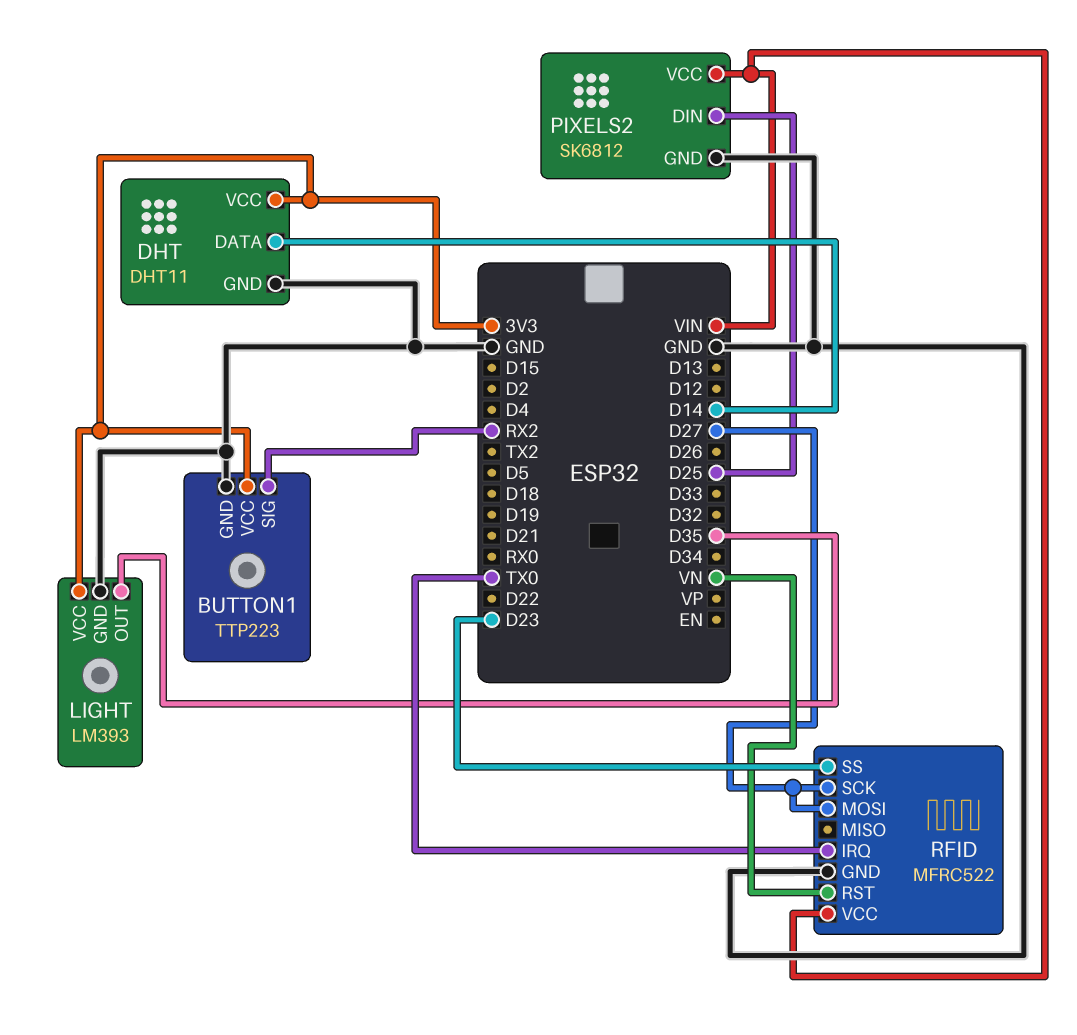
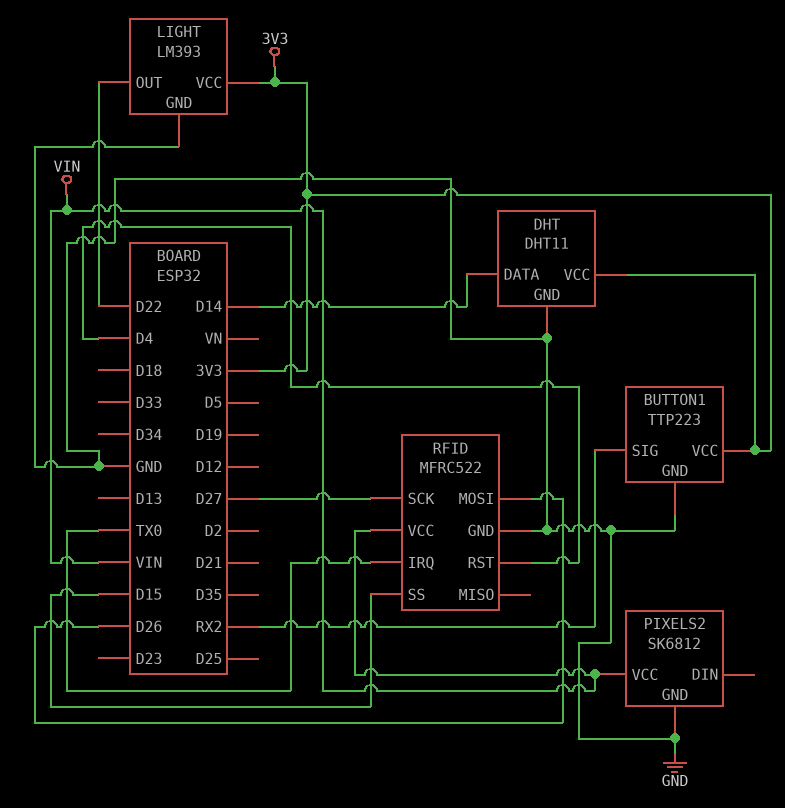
LIGHT pin OUT: D35 -> D22
PIXELS2 pin DIN: D25 -> none
RFID pin MOSI: D27 -> D26
RFID pin RST: VN -> D4
RFID pin SS: D23 -> D15

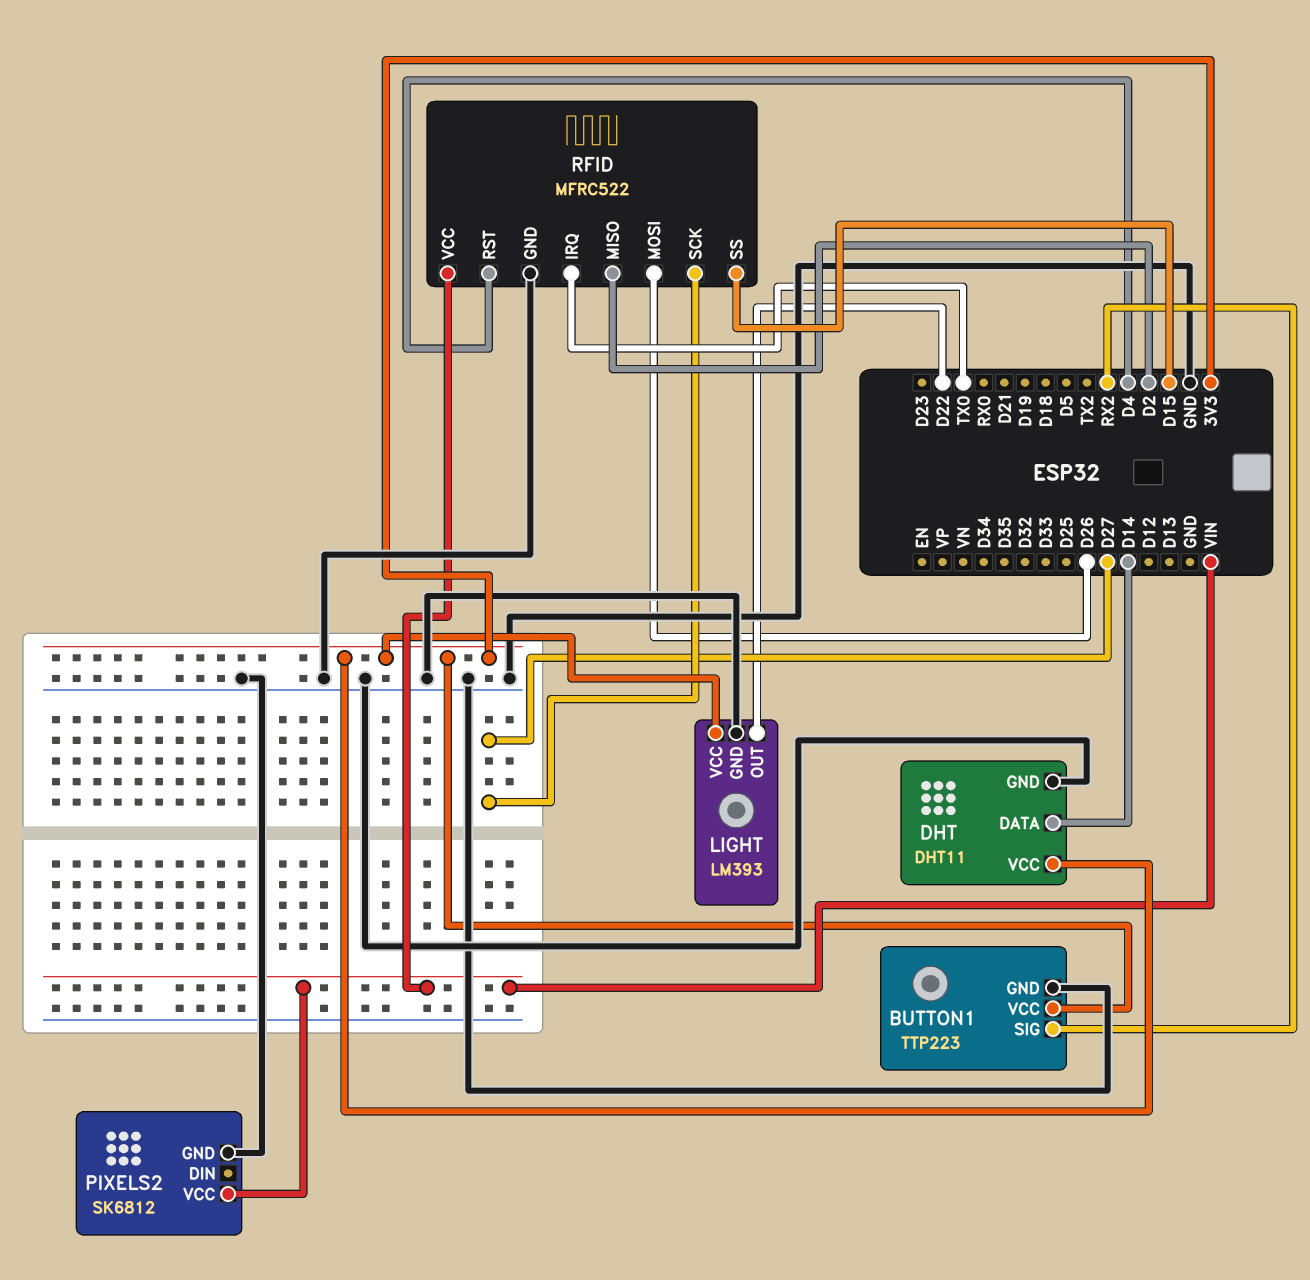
RFID pin MISO: none -> D2

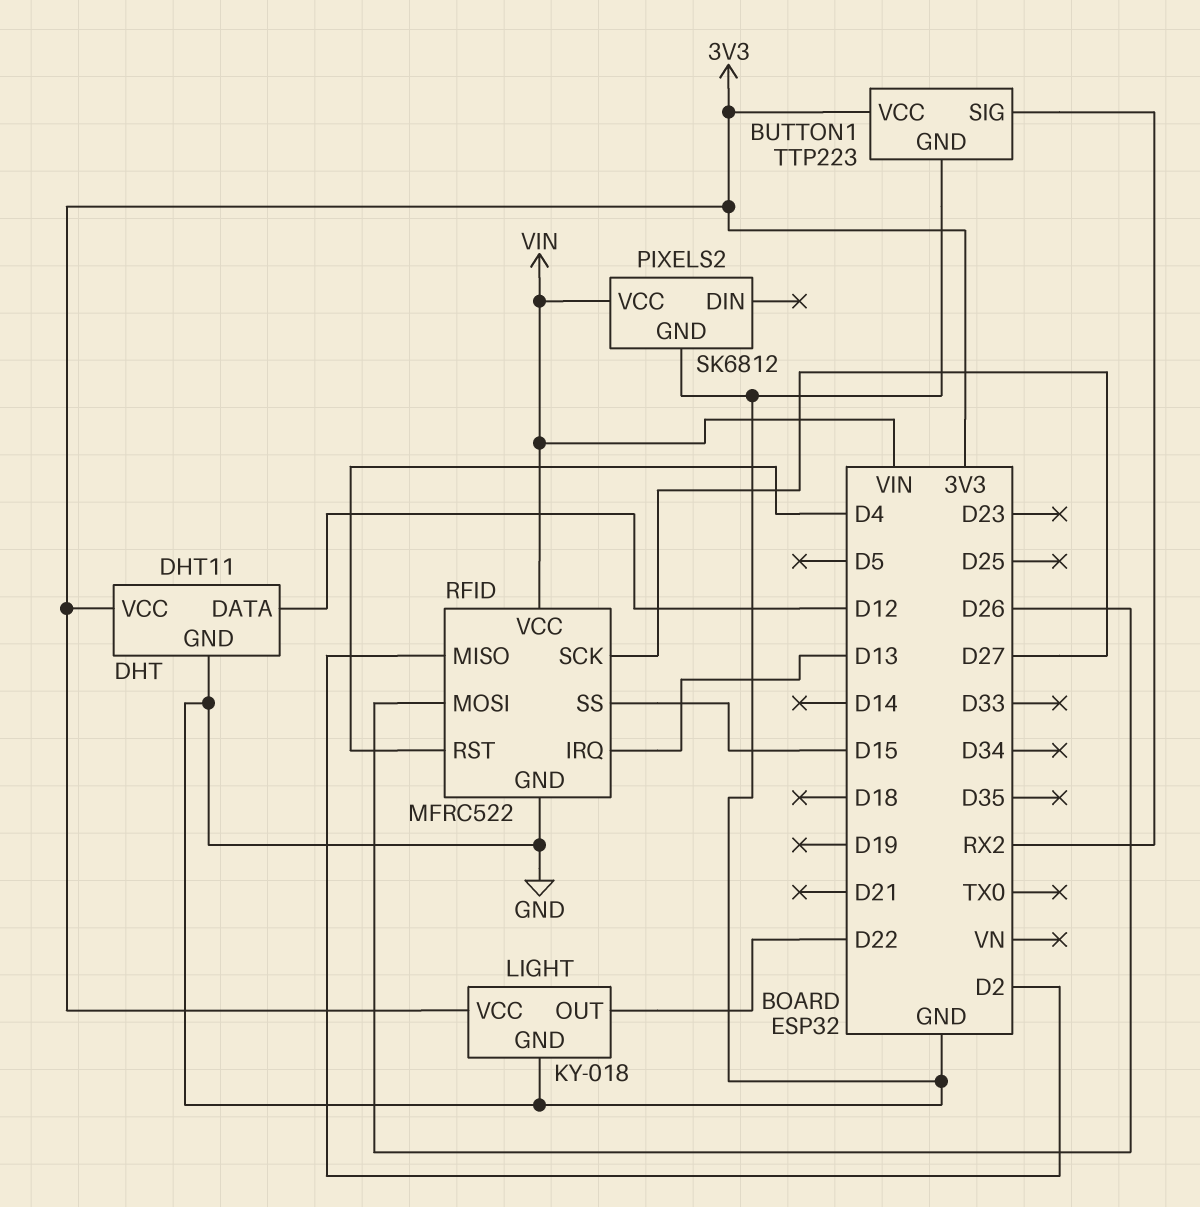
DHT pin DATA: D14 -> D12
LIGHT: LM393 -> KY-018
RFID pin IRQ: TX0 -> D13

